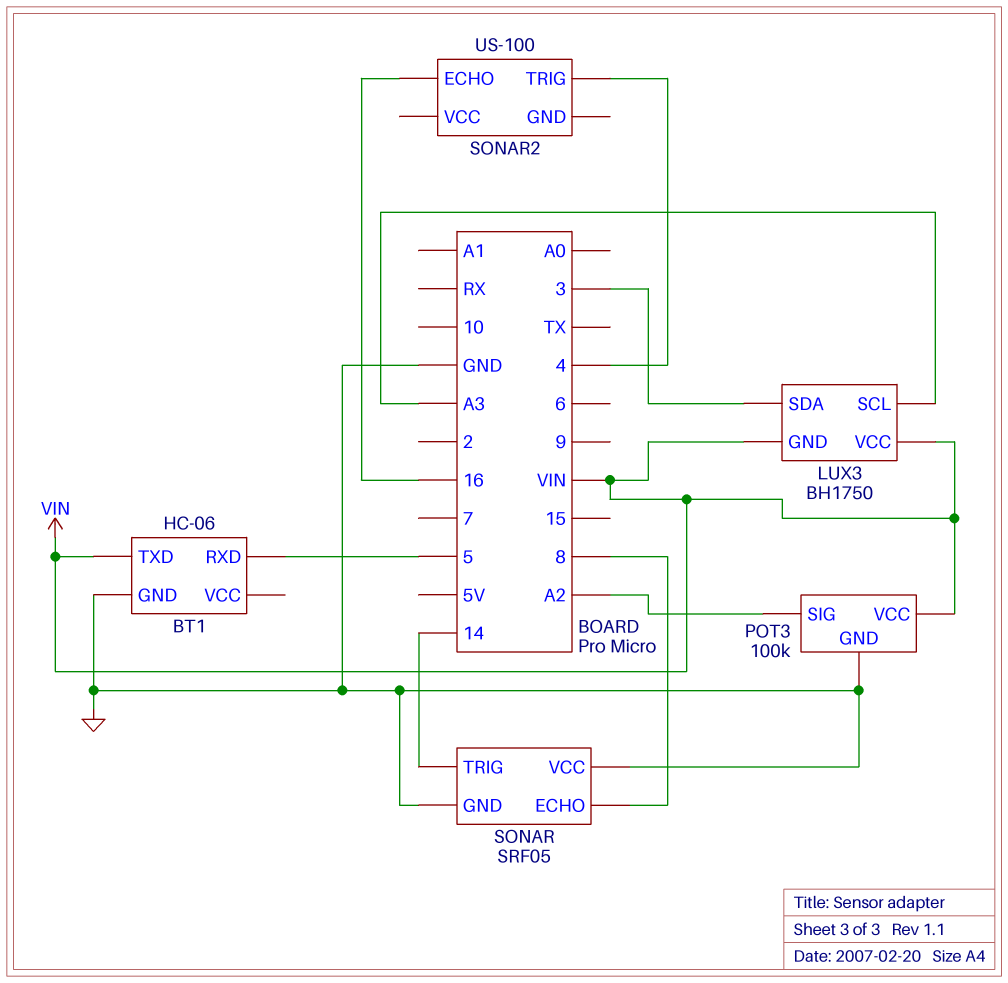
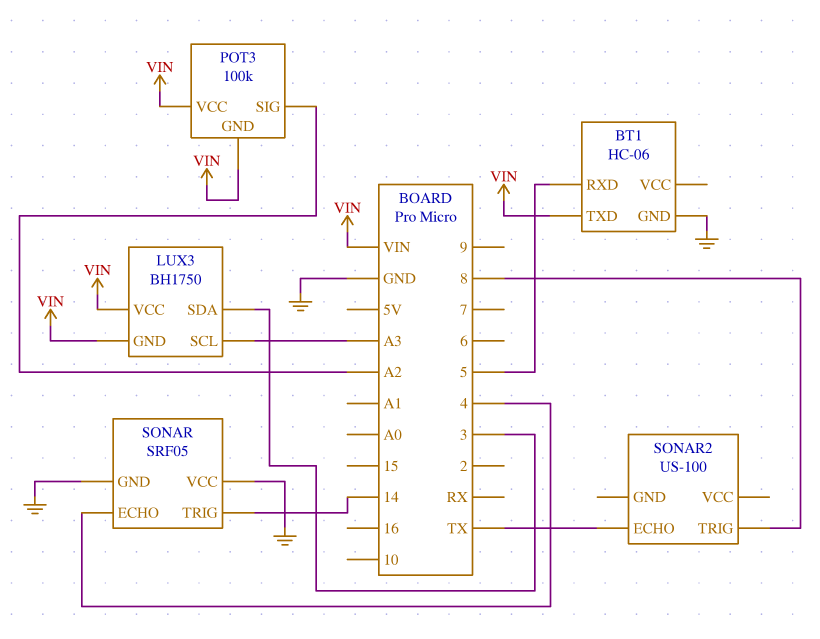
POT3 pin GND: GND -> VIN
SONAR pin ECHO: 8 -> 4
SONAR2 pin ECHO: 16 -> TX
SONAR2 pin TRIG: 4 -> 8

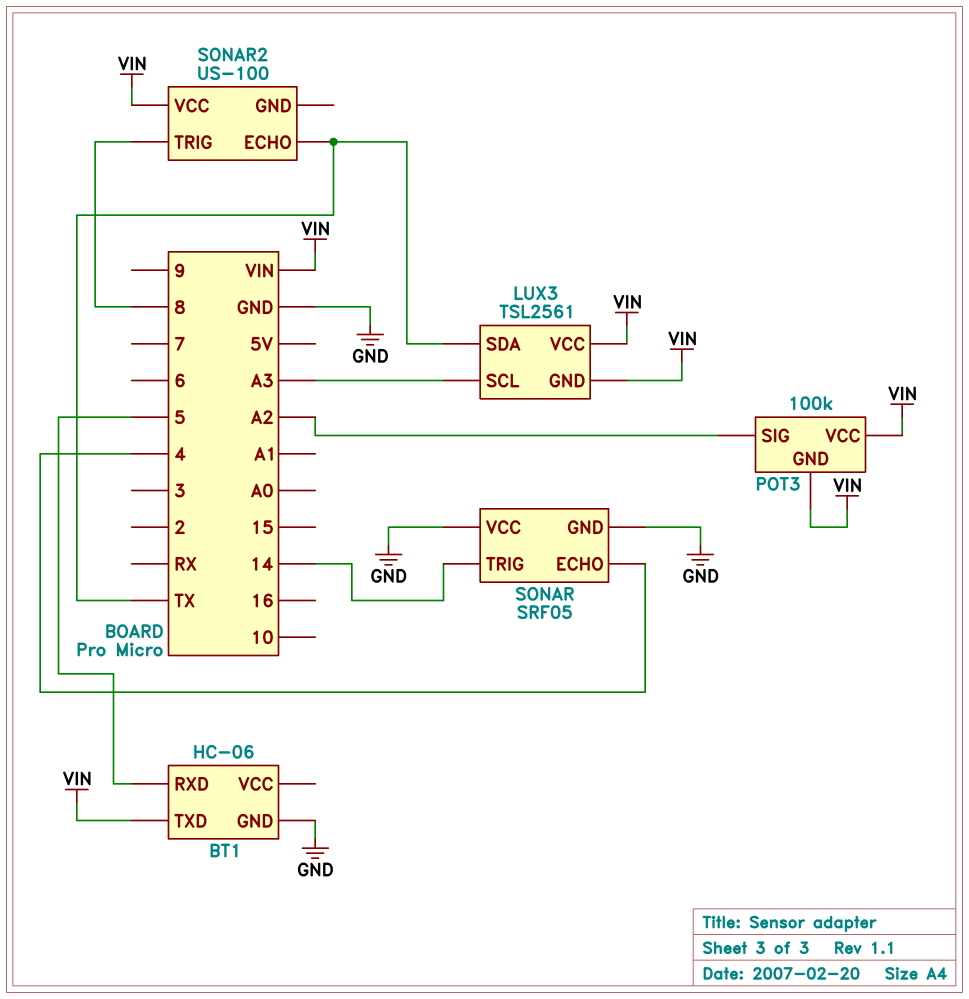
LUX3: BH1750 -> TSL2561
LUX3 pin SDA: 3 -> TX
SONAR2 pin VCC: none -> VIN

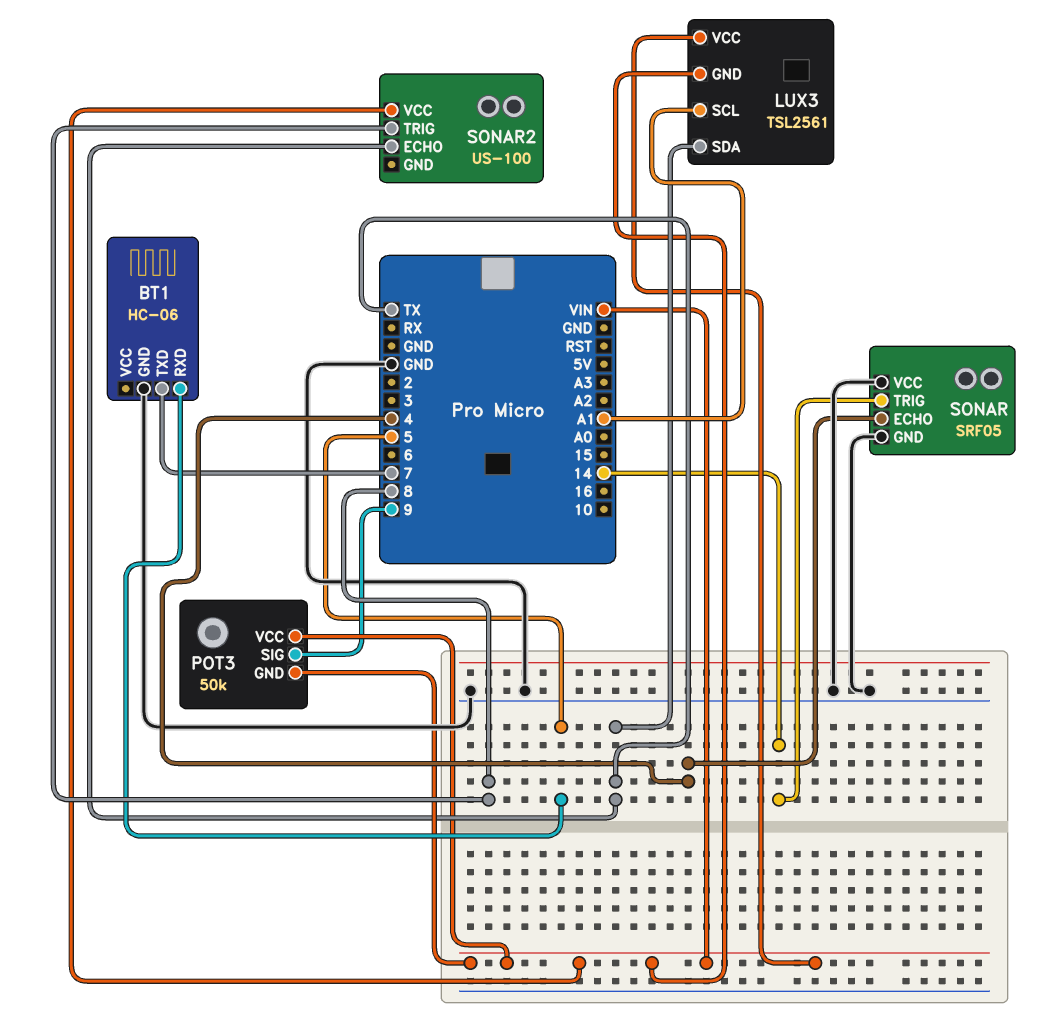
BT1 pin TXD: VIN -> 7
LUX3 pin SCL: A3 -> A1
POT3: 100k -> 50k
POT3 pin SIG: A2 -> 9

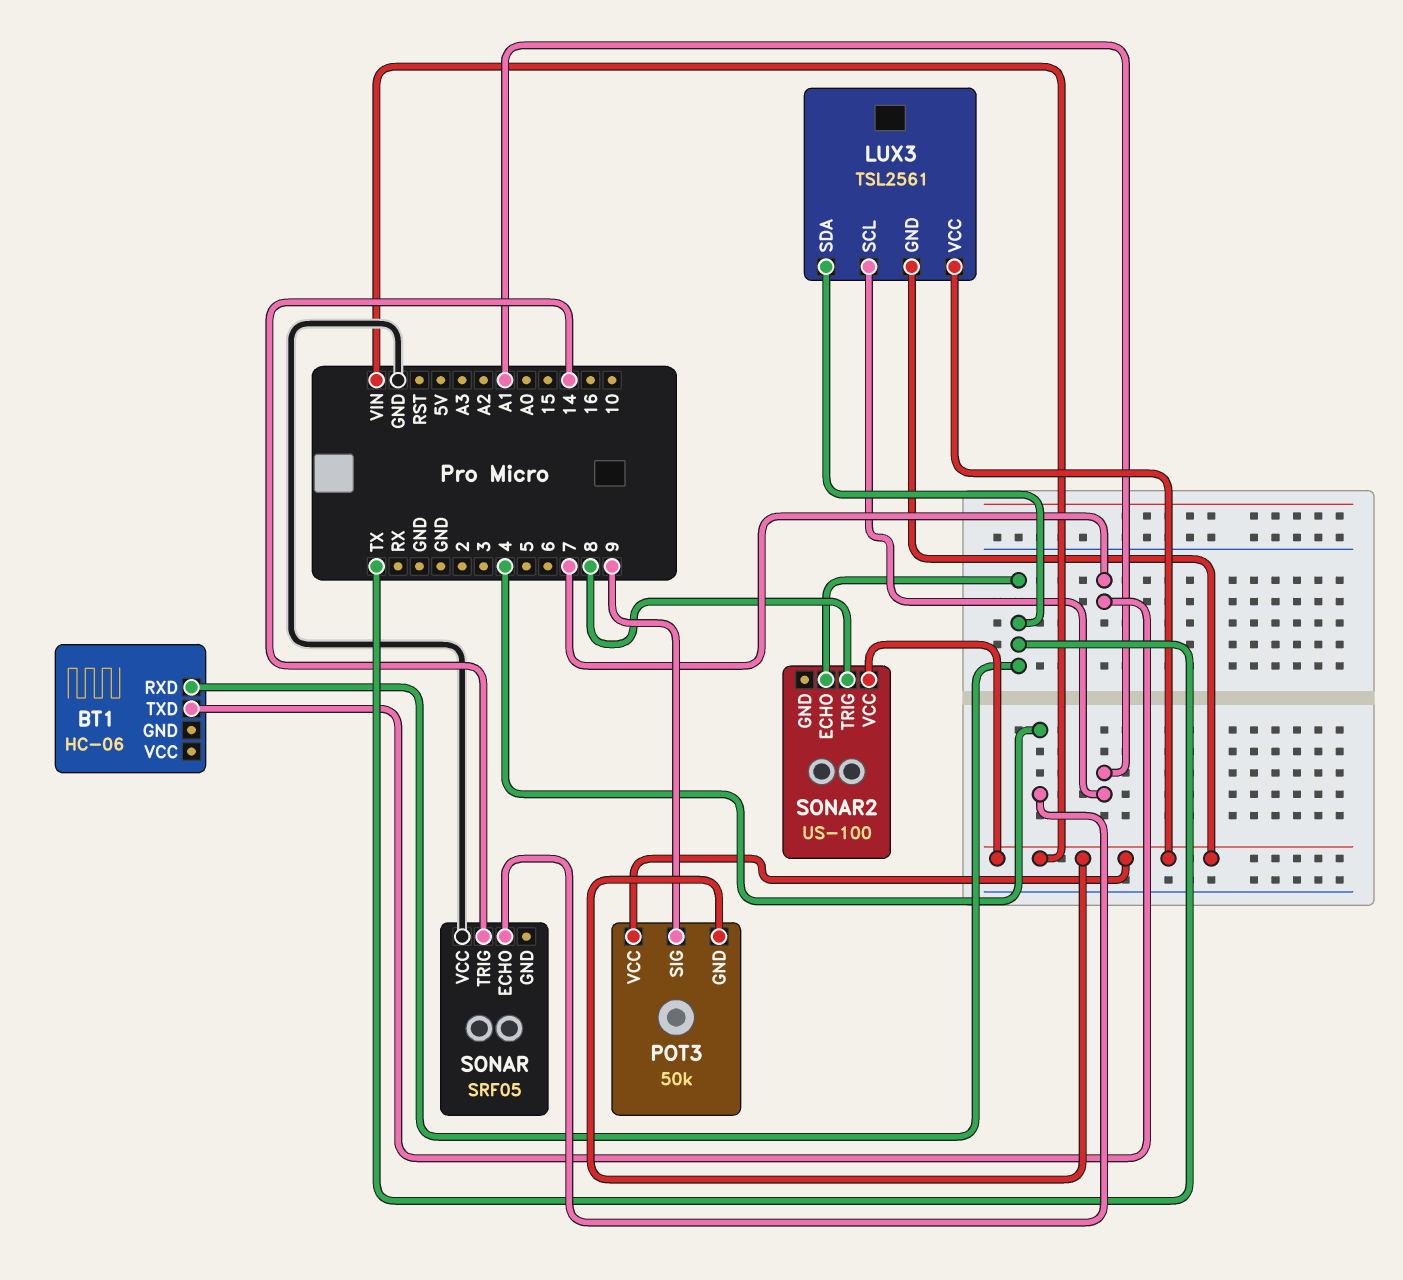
BT1 pin GND: GND -> none
BT1 pin RXD: 5 -> TX
SONAR pin GND: GND -> none

